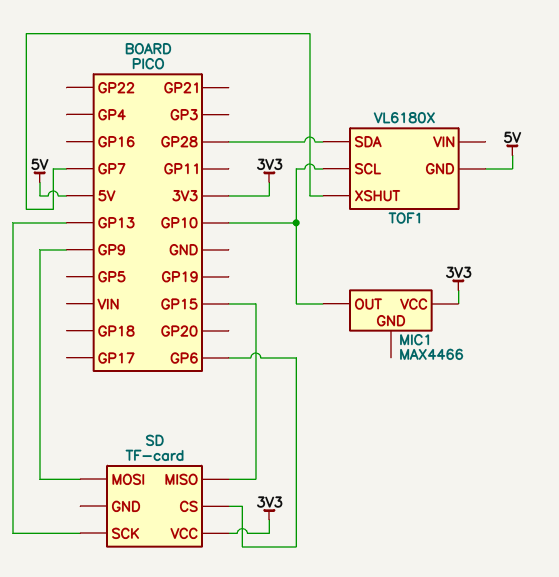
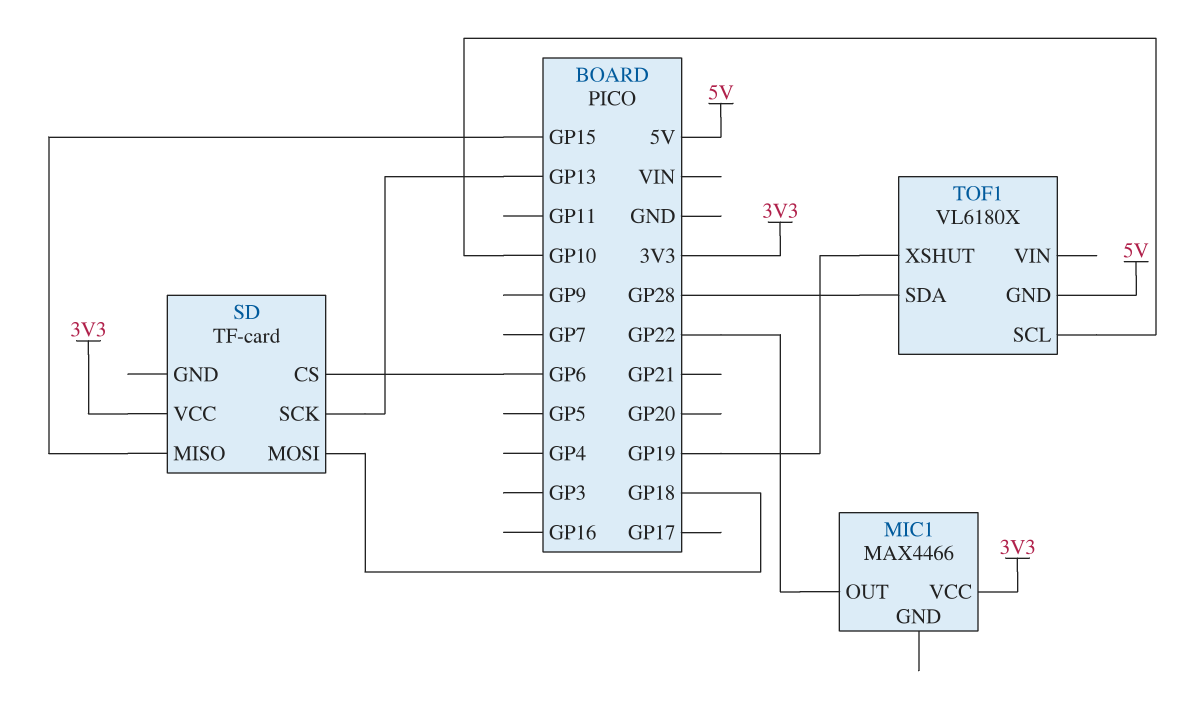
MIC1 pin OUT: GP10 -> GP22
SD pin MOSI: GP9 -> GP18
TOF1 pin XSHUT: GP7 -> GP19

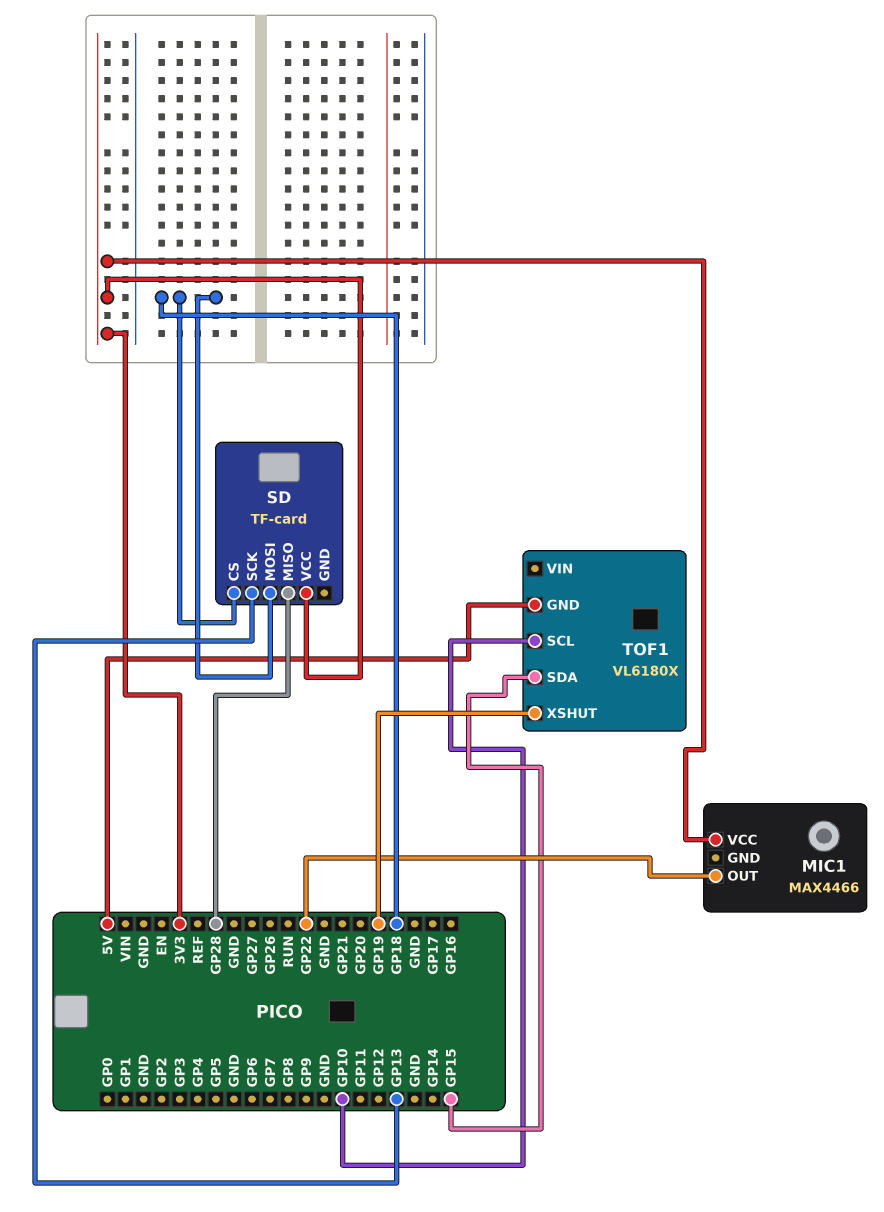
SD pin CS: GP6 -> GP18
SD pin MISO: GP15 -> GP28
TOF1 pin SDA: GP28 -> GP15

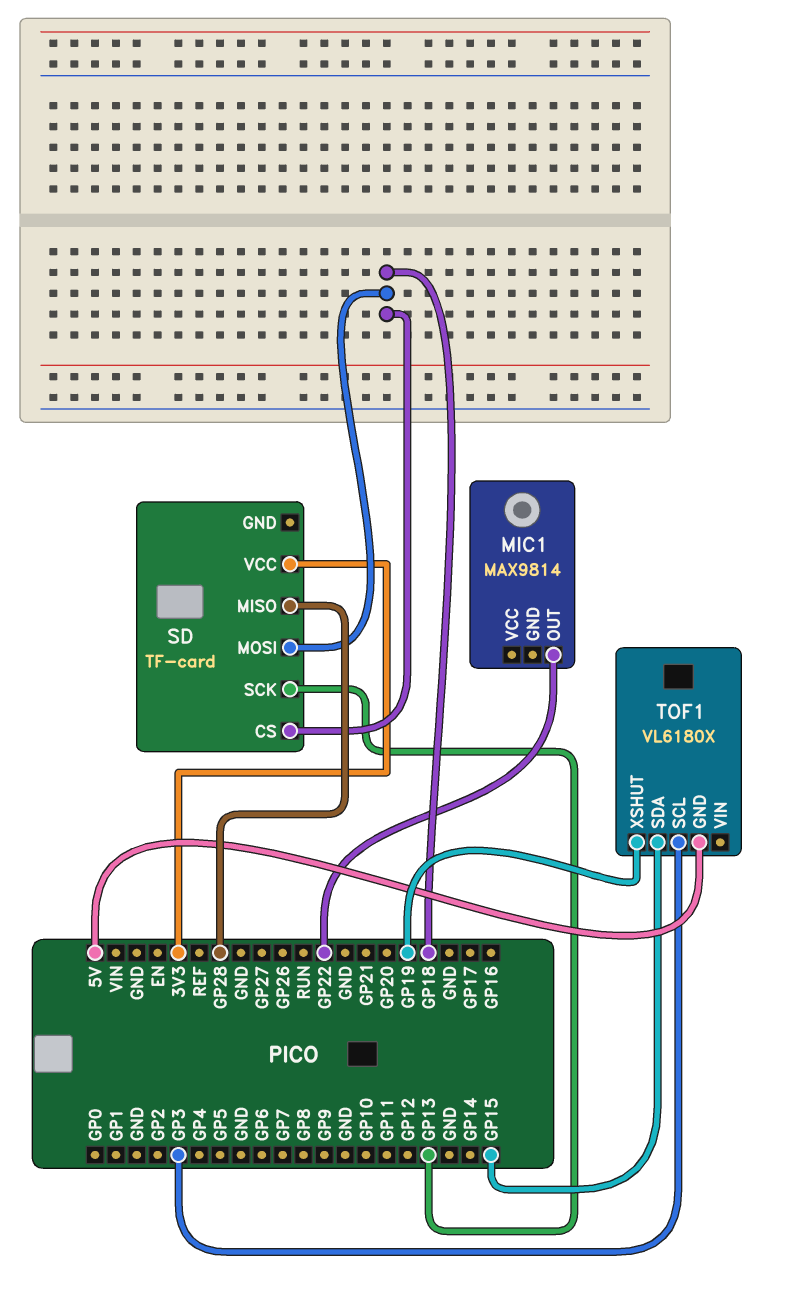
MIC1: MAX4466 -> MAX9814
MIC1 pin VCC: 3V3 -> none
TOF1 pin SCL: GP10 -> GP3

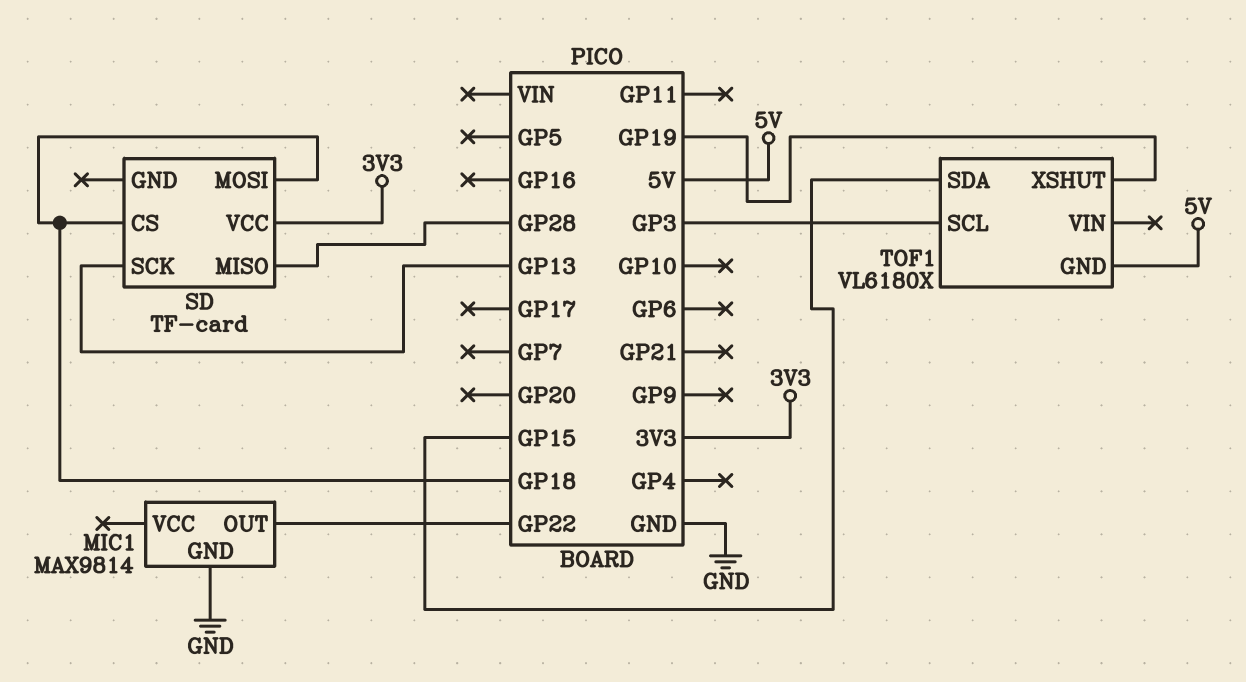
MIC1 pin GND: none -> GND

